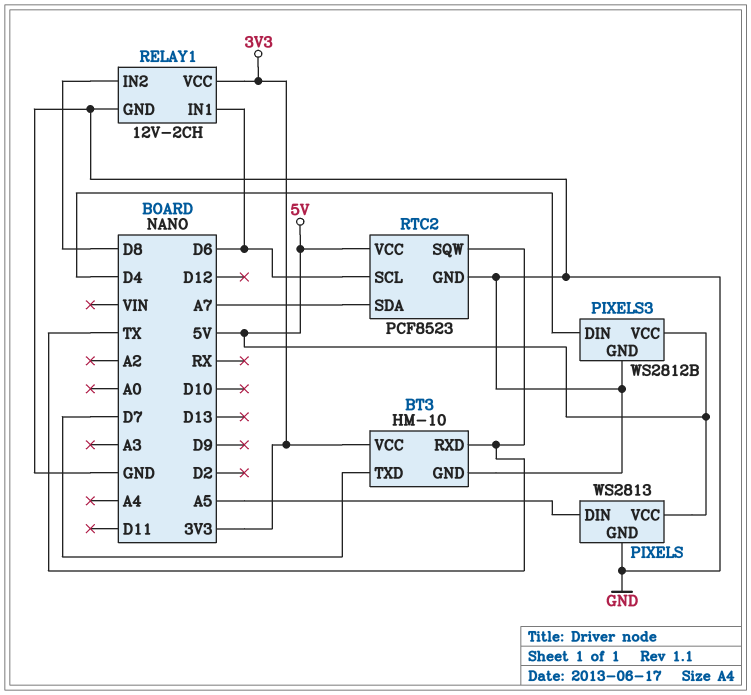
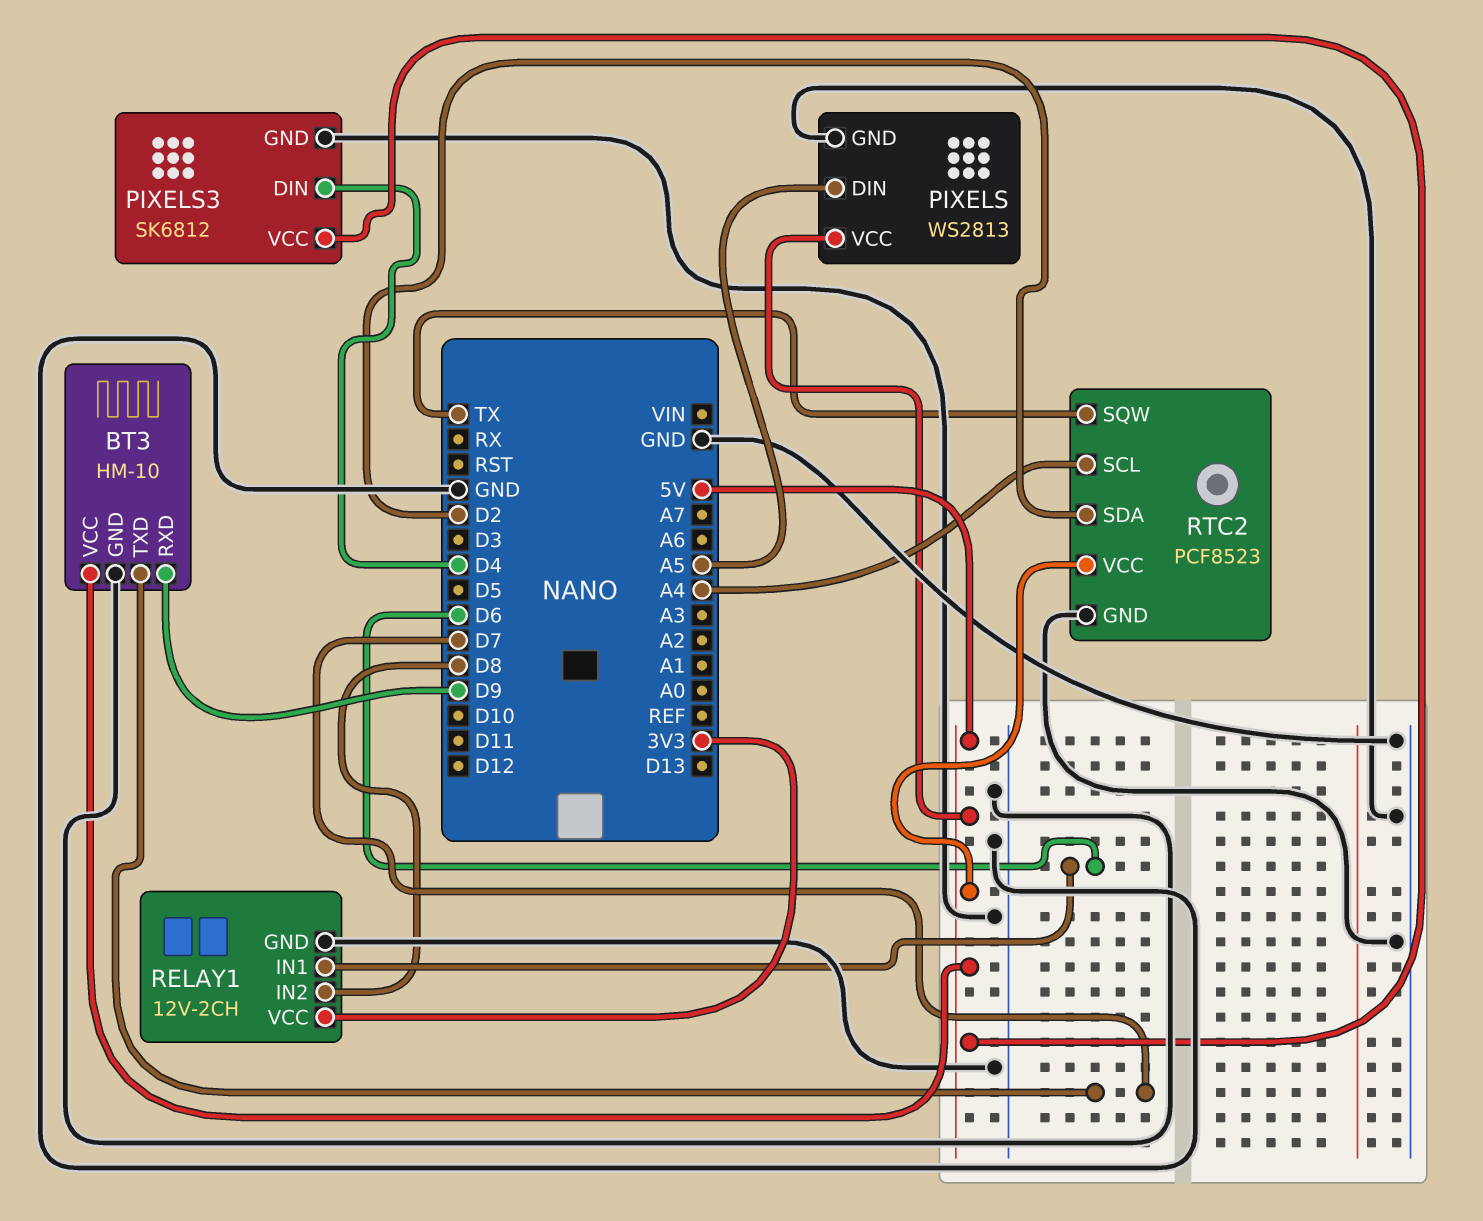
BT3 pin RXD: TX -> D9
BT3 pin VCC: 3V3 -> 5V
PIXELS3: WS2812B -> SK6812
RTC2 pin SCL: D6 -> A4
RTC2 pin SDA: A7 -> D2

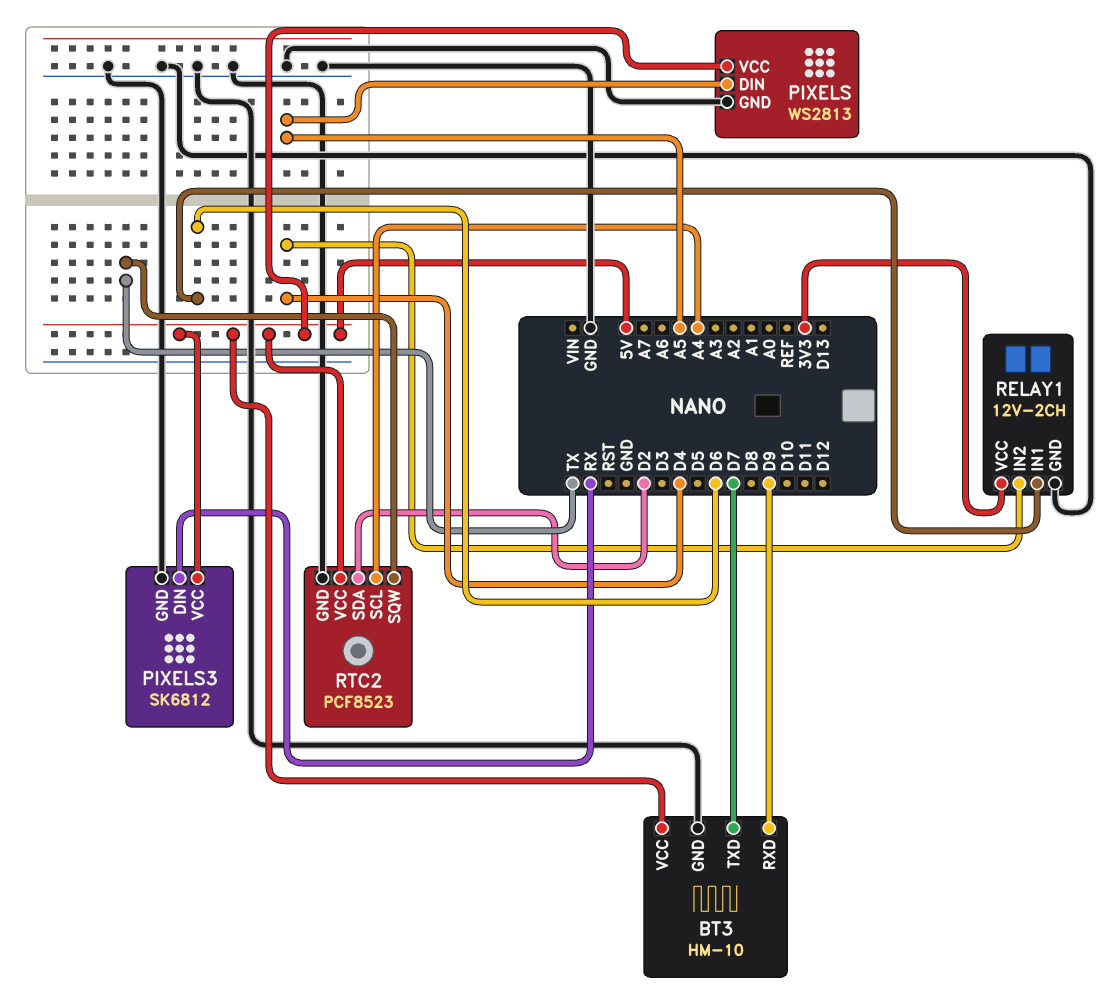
PIXELS3 pin DIN: D4 -> RX
RELAY1 pin IN2: D8 -> D4

